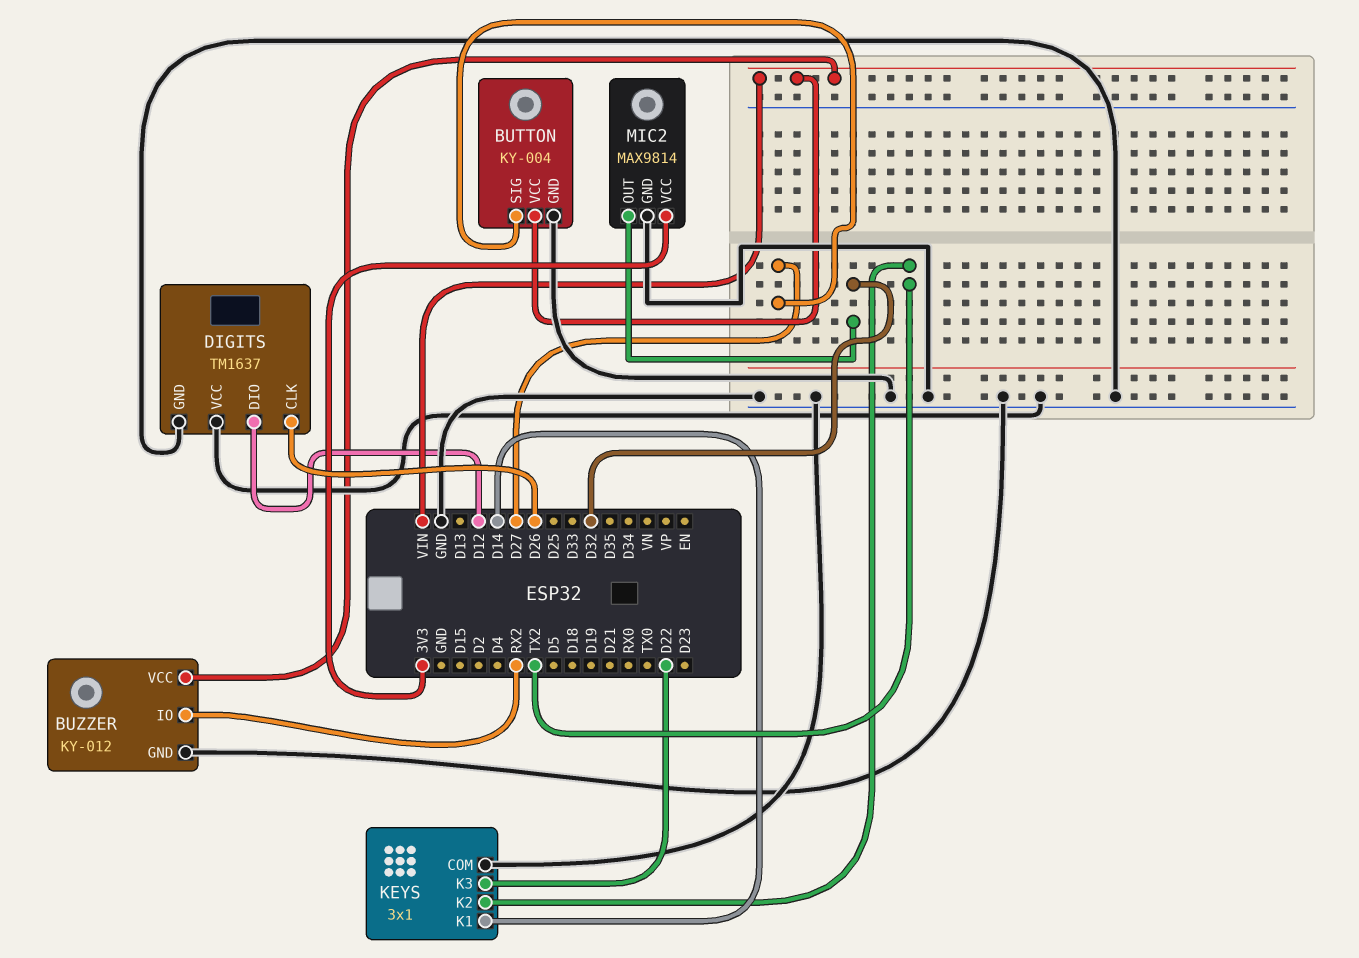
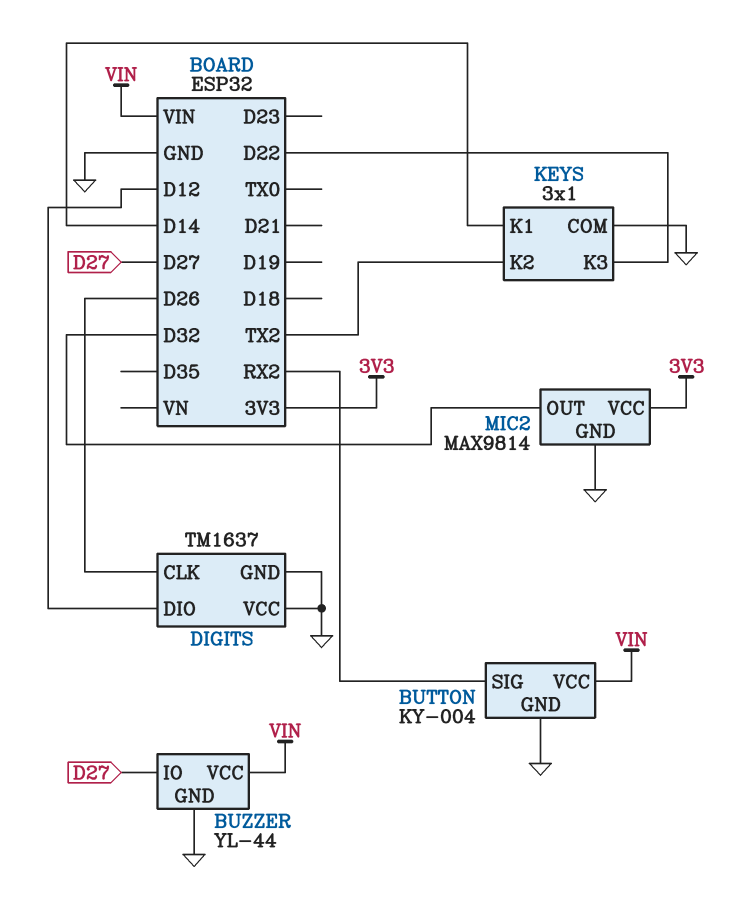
BUTTON pin SIG: D27 -> RX2
BUZZER: KY-012 -> YL-44
BUZZER pin IO: RX2 -> D27

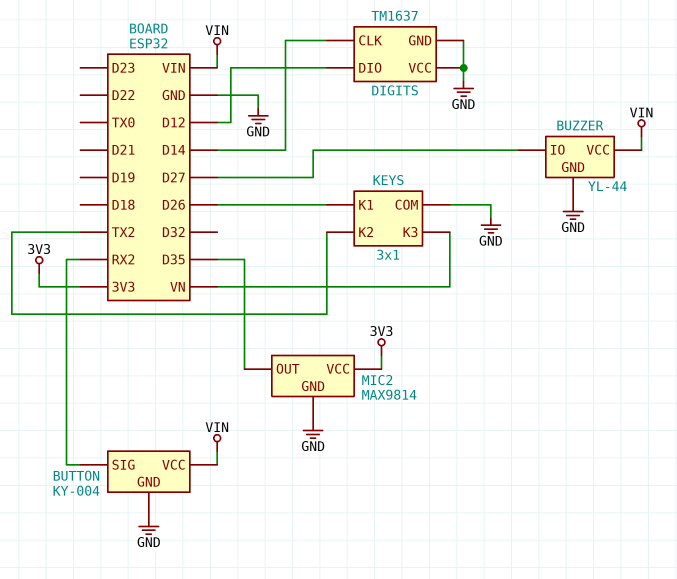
DIGITS pin CLK: D26 -> D14
KEYS pin K1: D14 -> D26
KEYS pin K3: D22 -> VN
MIC2 pin OUT: D32 -> D35

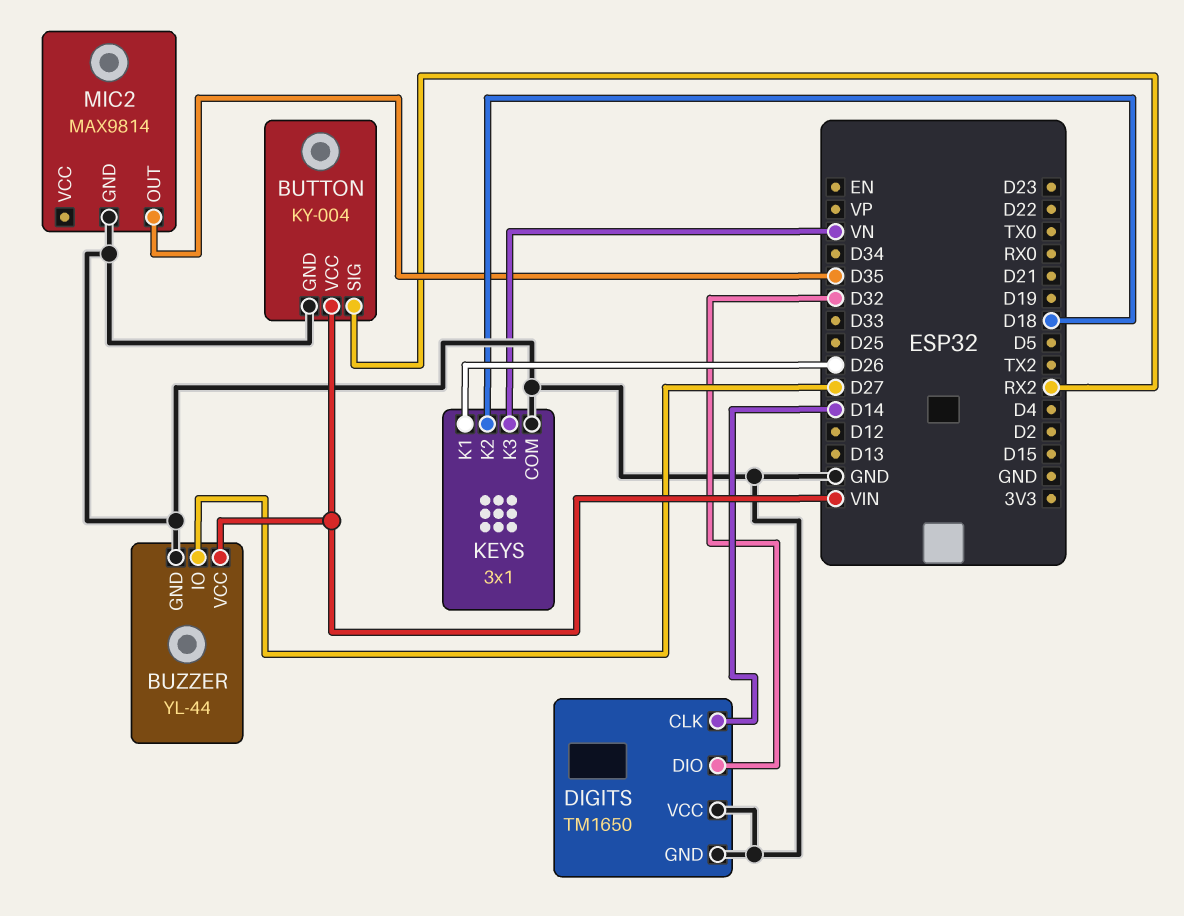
DIGITS: TM1637 -> TM1650
DIGITS pin DIO: D12 -> D32
KEYS pin K2: TX2 -> D18
MIC2 pin VCC: 3V3 -> none

